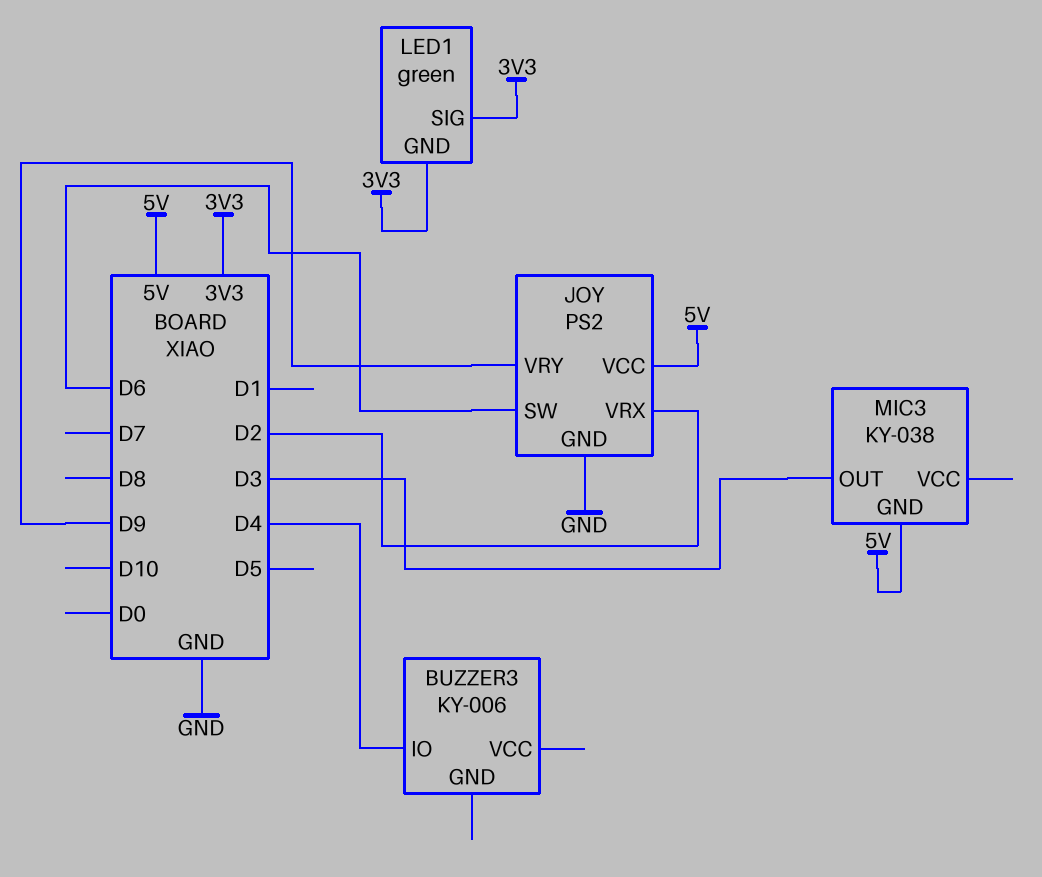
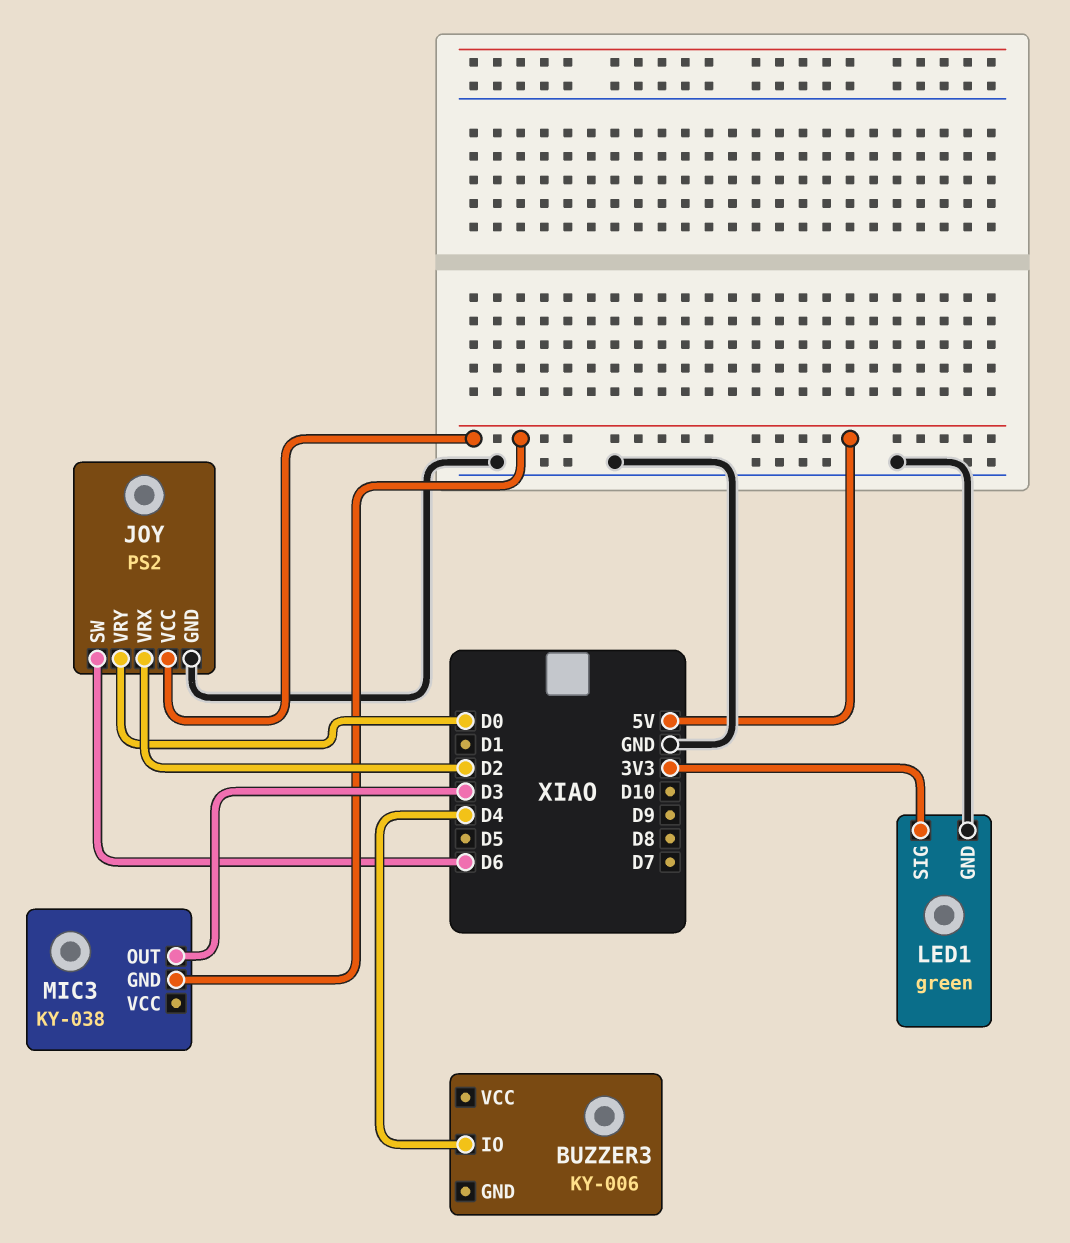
JOY pin VRY: D9 -> D0
LED1 pin GND: 3V3 -> GND

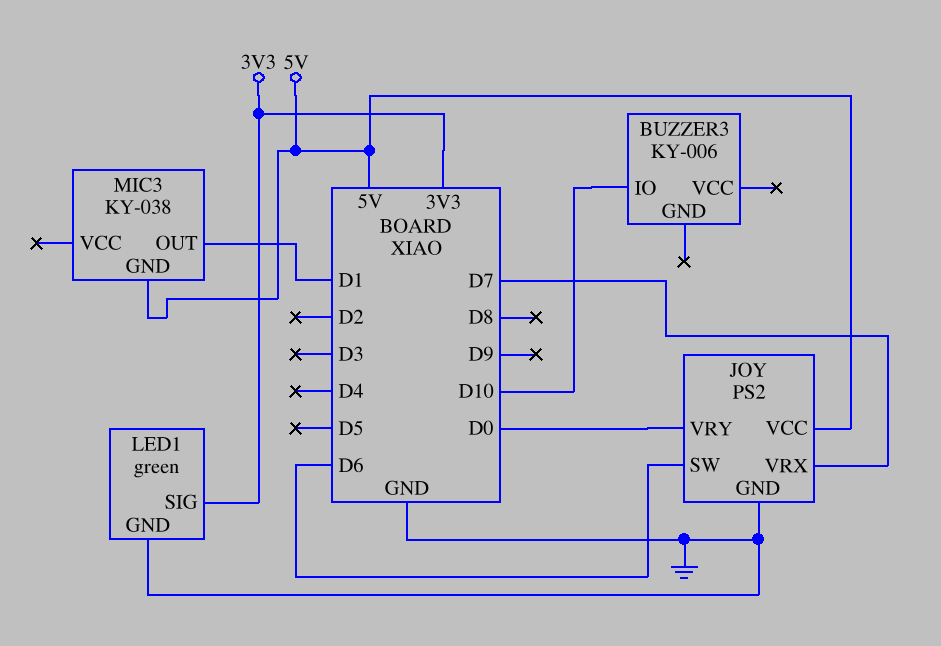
BUZZER3 pin IO: D4 -> D10
JOY pin VRX: D2 -> D7
MIC3 pin OUT: D3 -> D1

